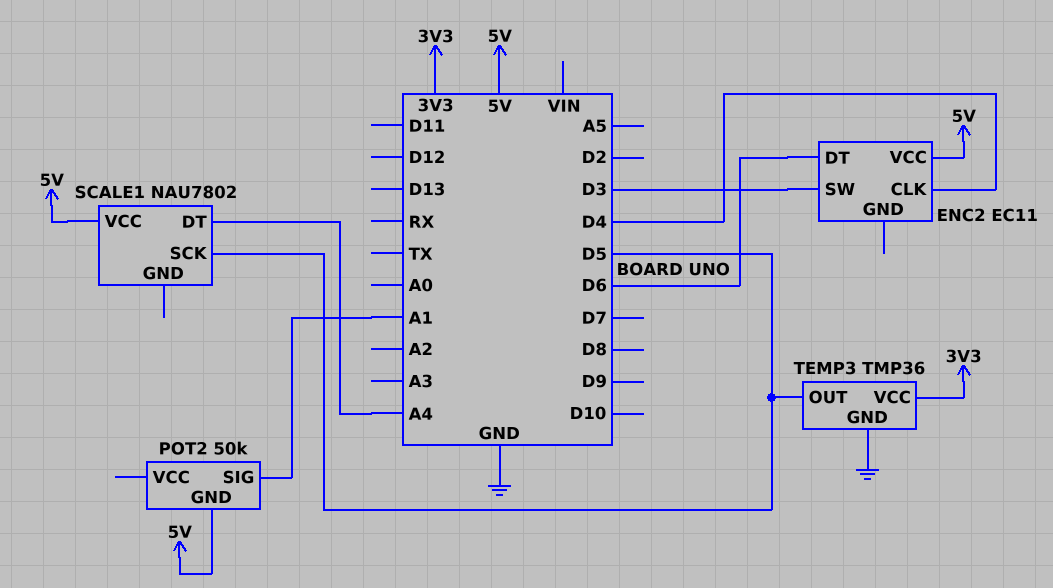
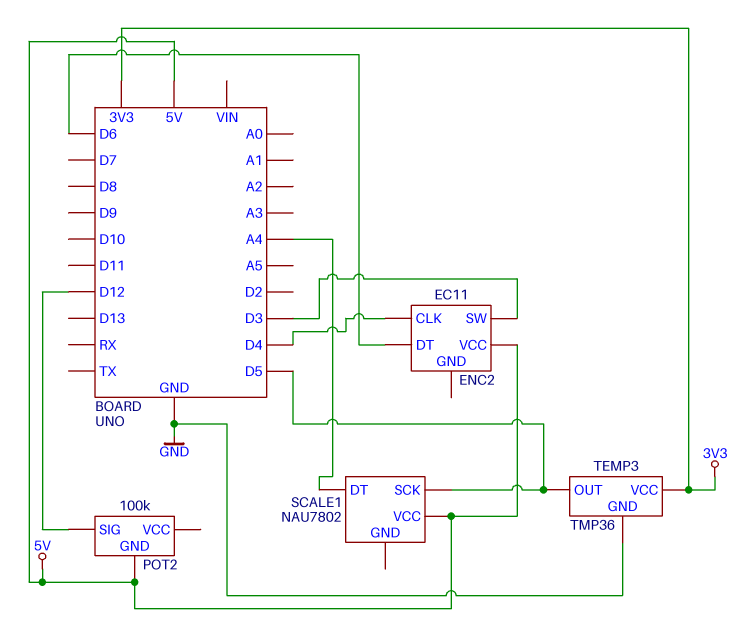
POT2: 50k -> 100k
POT2 pin SIG: A1 -> D12

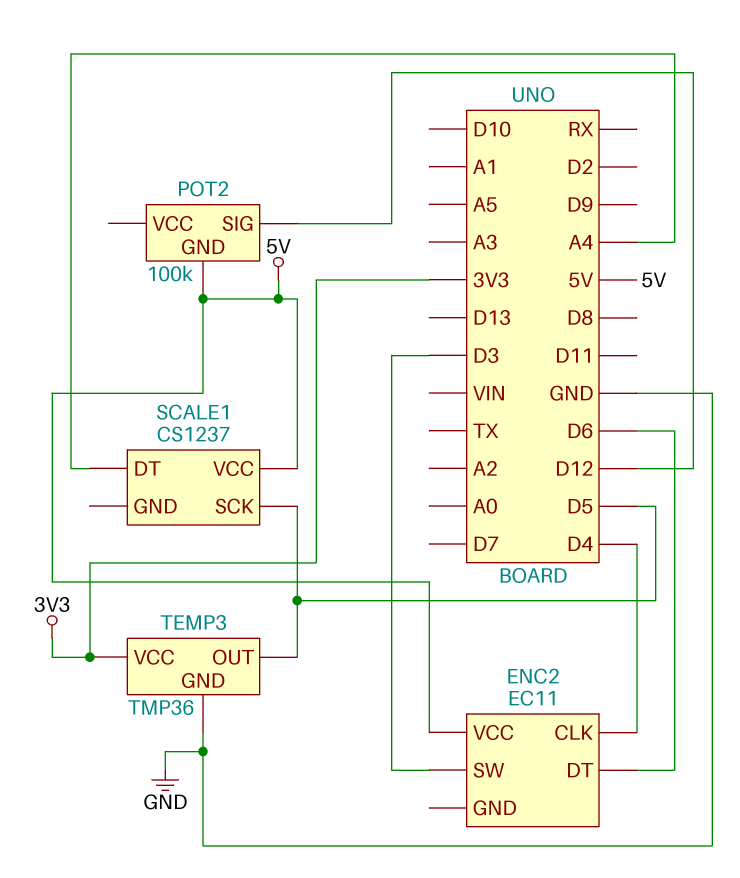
SCALE1: NAU7802 -> CS1237

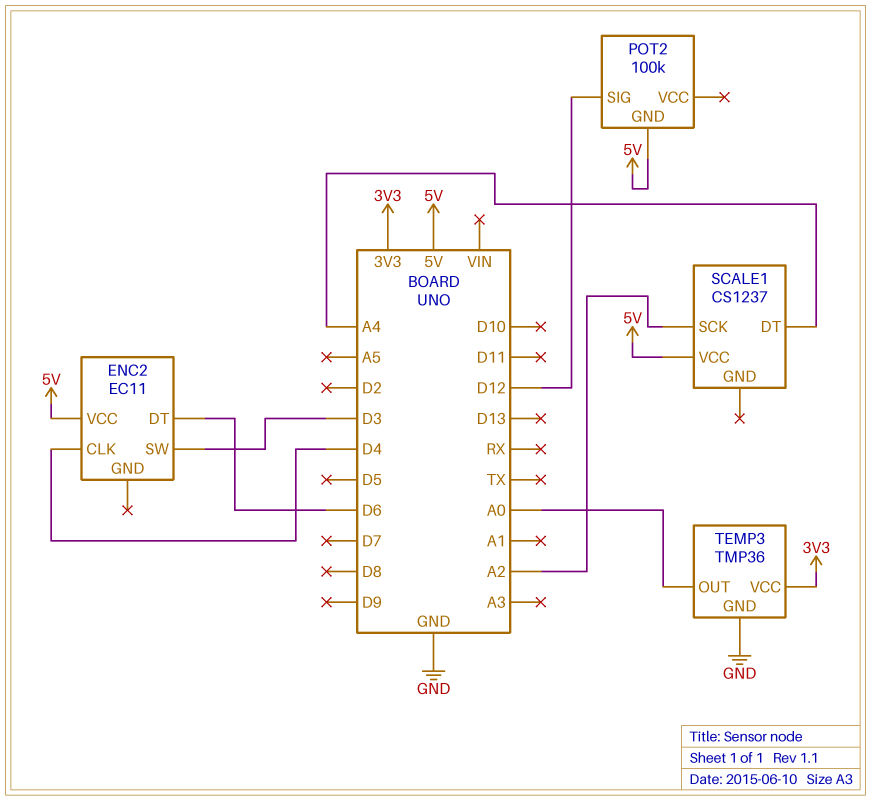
SCALE1 pin SCK: D5 -> A2
TEMP3 pin OUT: D5 -> A0

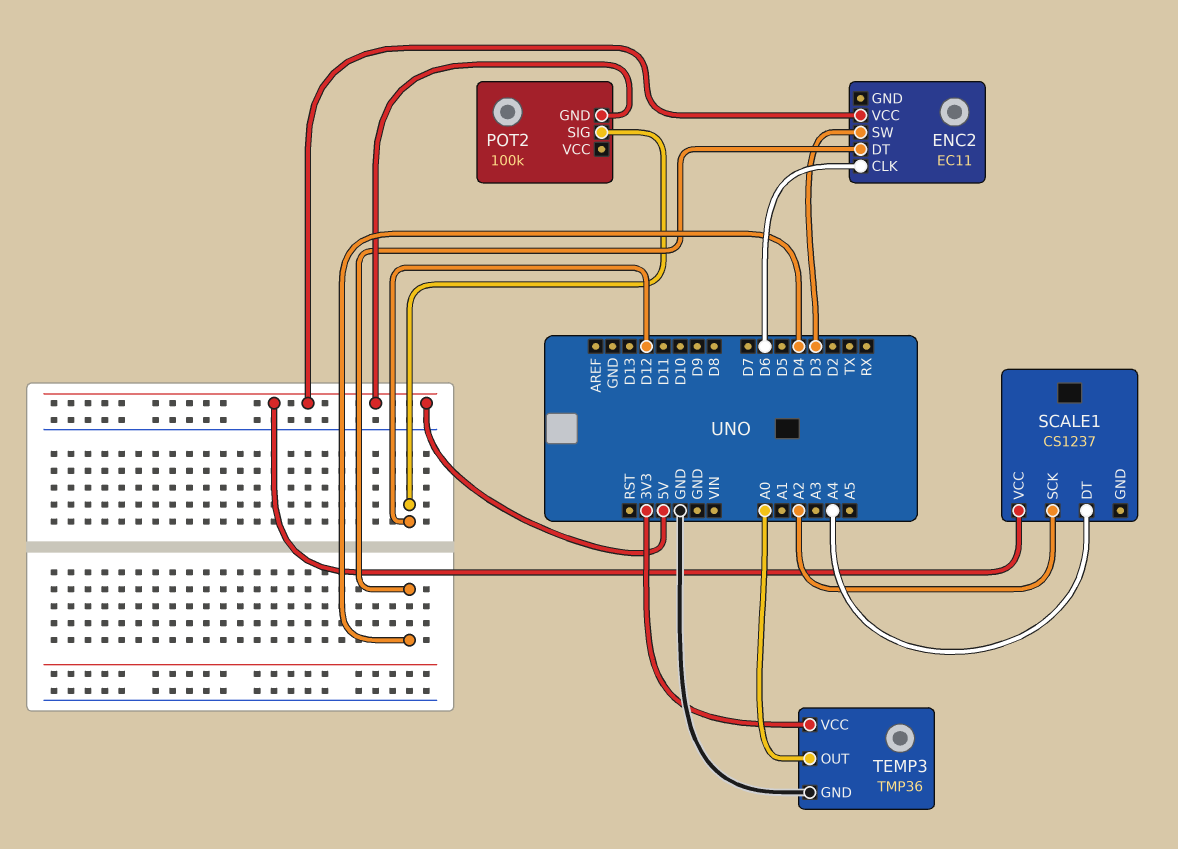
ENC2 pin CLK: D4 -> D6
ENC2 pin DT: D6 -> D4

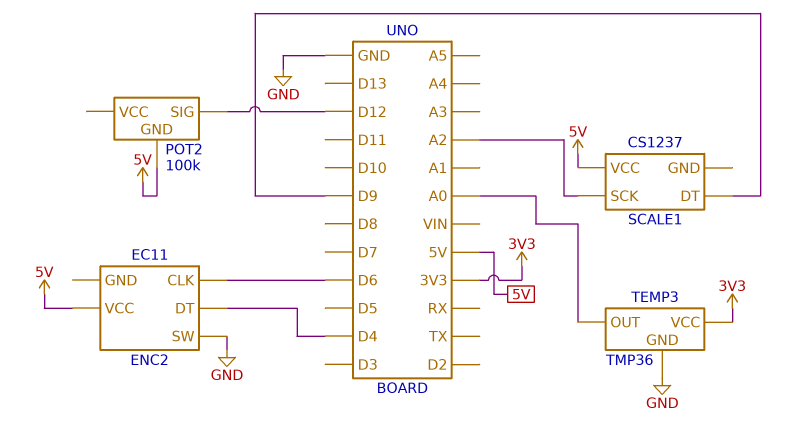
ENC2 pin SW: D3 -> GND
SCALE1 pin DT: A4 -> D9

